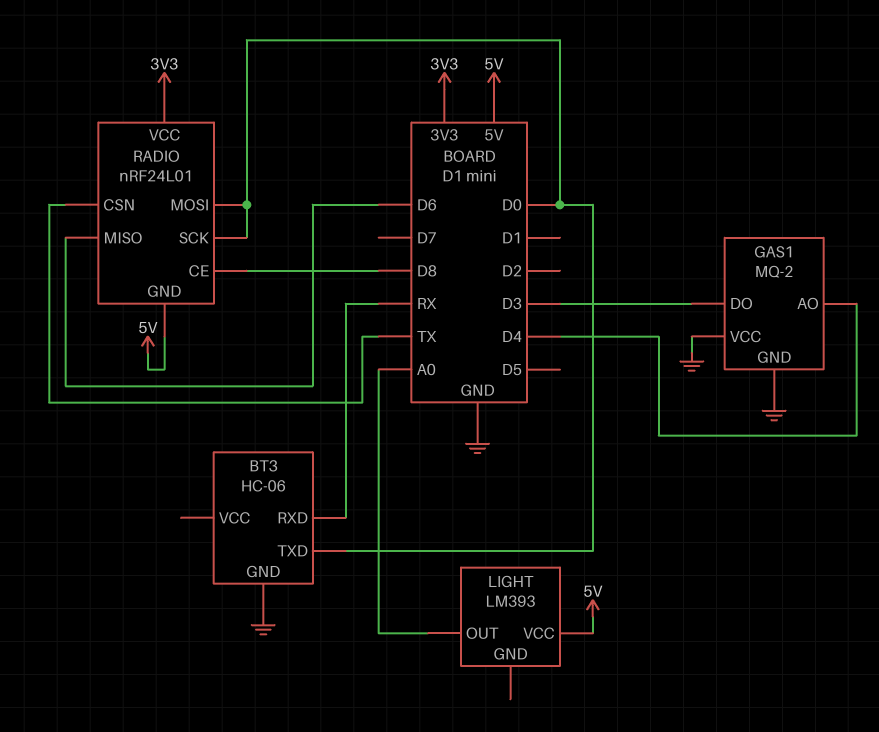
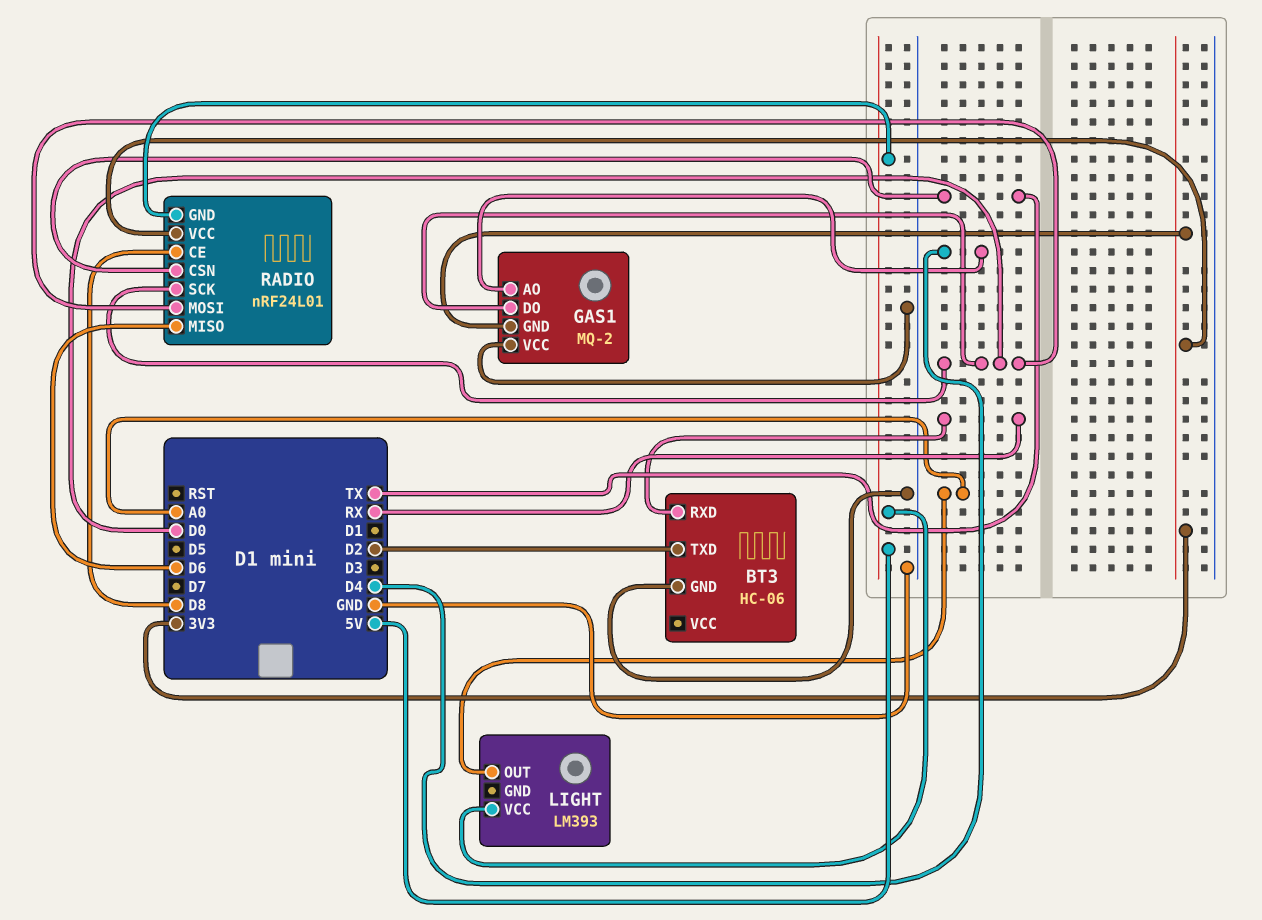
BT3 pin TXD: D0 -> D2
GAS1 pin DO: D3 -> D0
GAS1 pin GND: GND -> 3V3

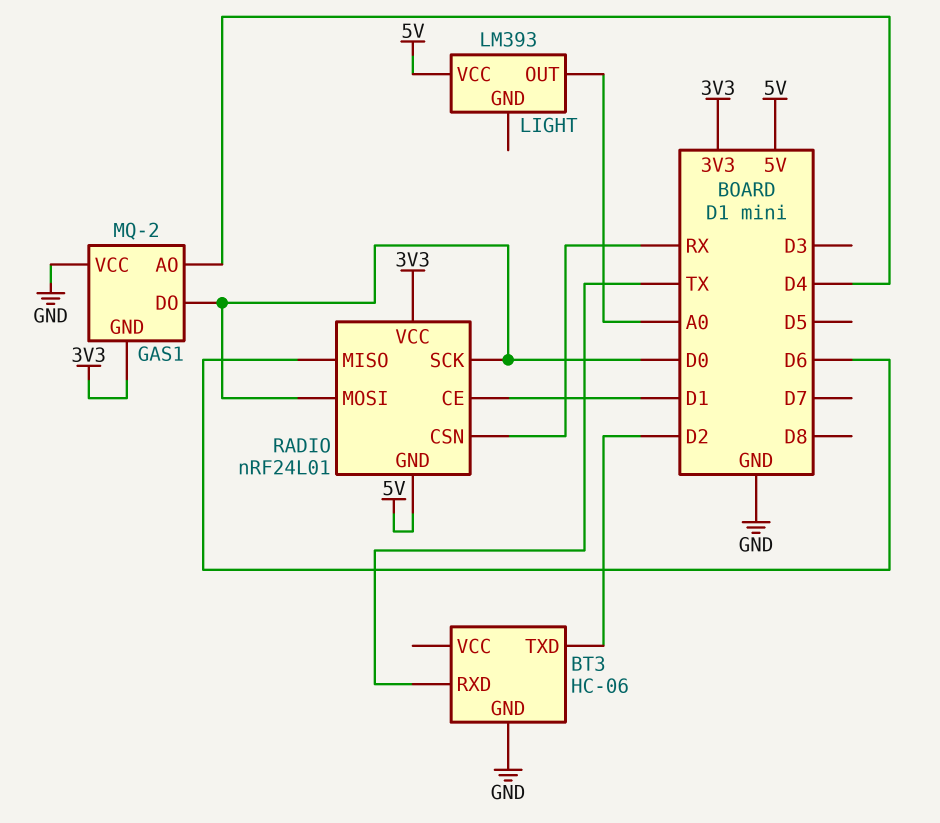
BT3 pin RXD: RX -> TX
RADIO pin CE: D8 -> D1
RADIO pin CSN: TX -> RX

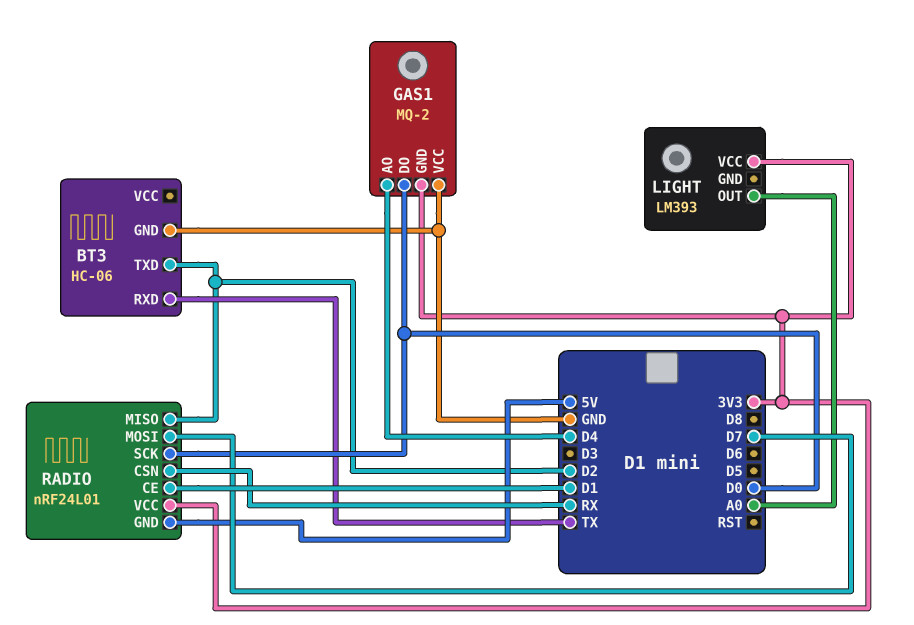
LIGHT pin VCC: 5V -> 3V3
RADIO pin MISO: D6 -> D2
RADIO pin MOSI: D0 -> D7

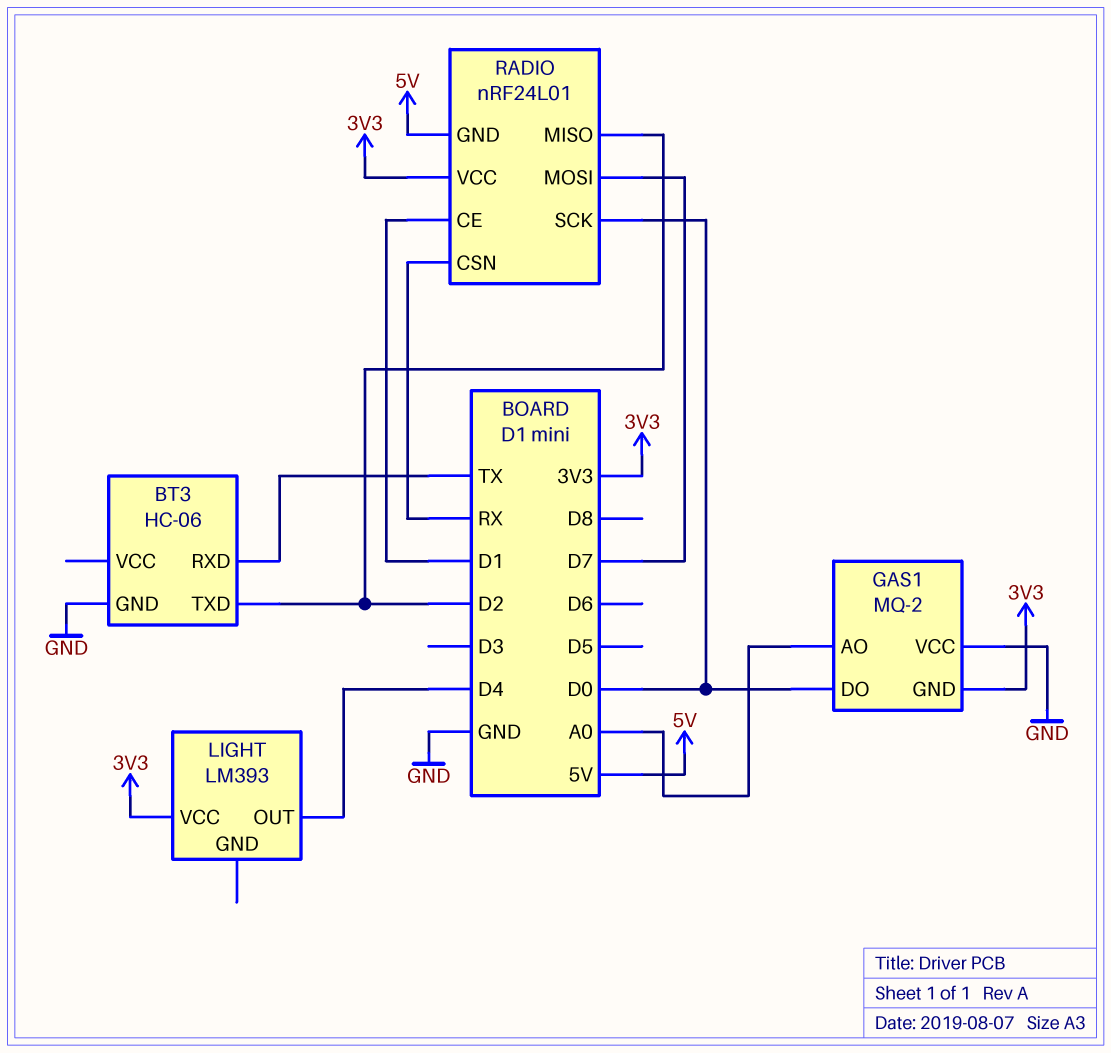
GAS1 pin AO: D4 -> A0
LIGHT pin OUT: A0 -> D4

